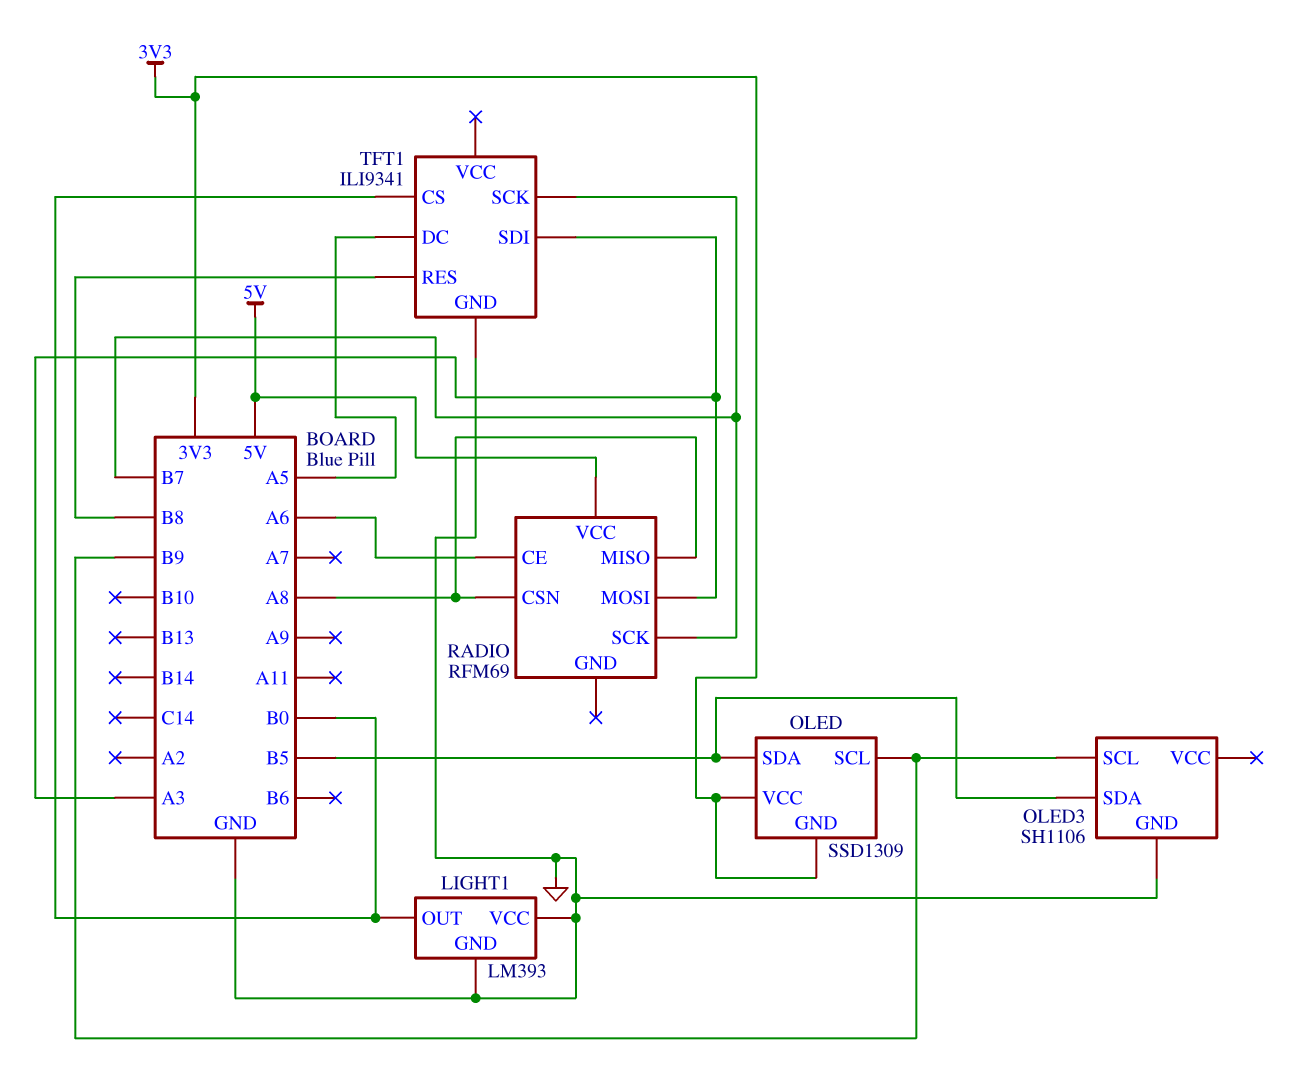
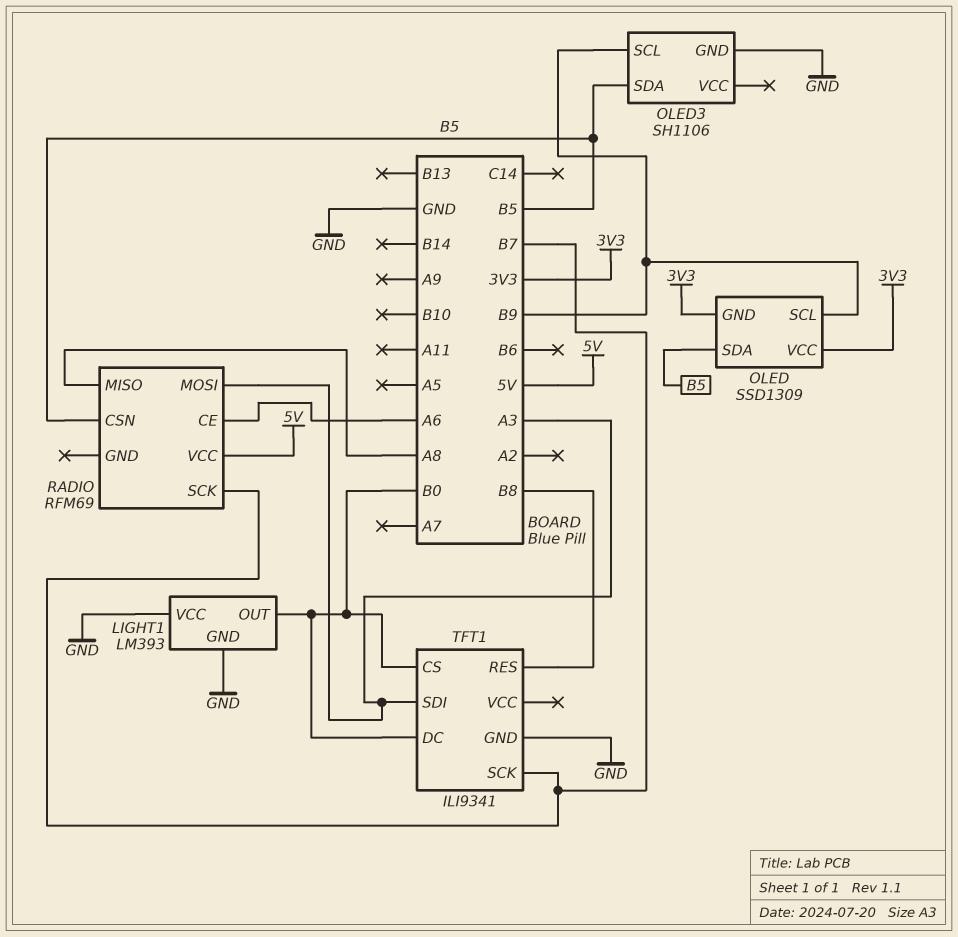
RADIO pin CSN: A8 -> B5
TFT1 pin DC: A5 -> B0

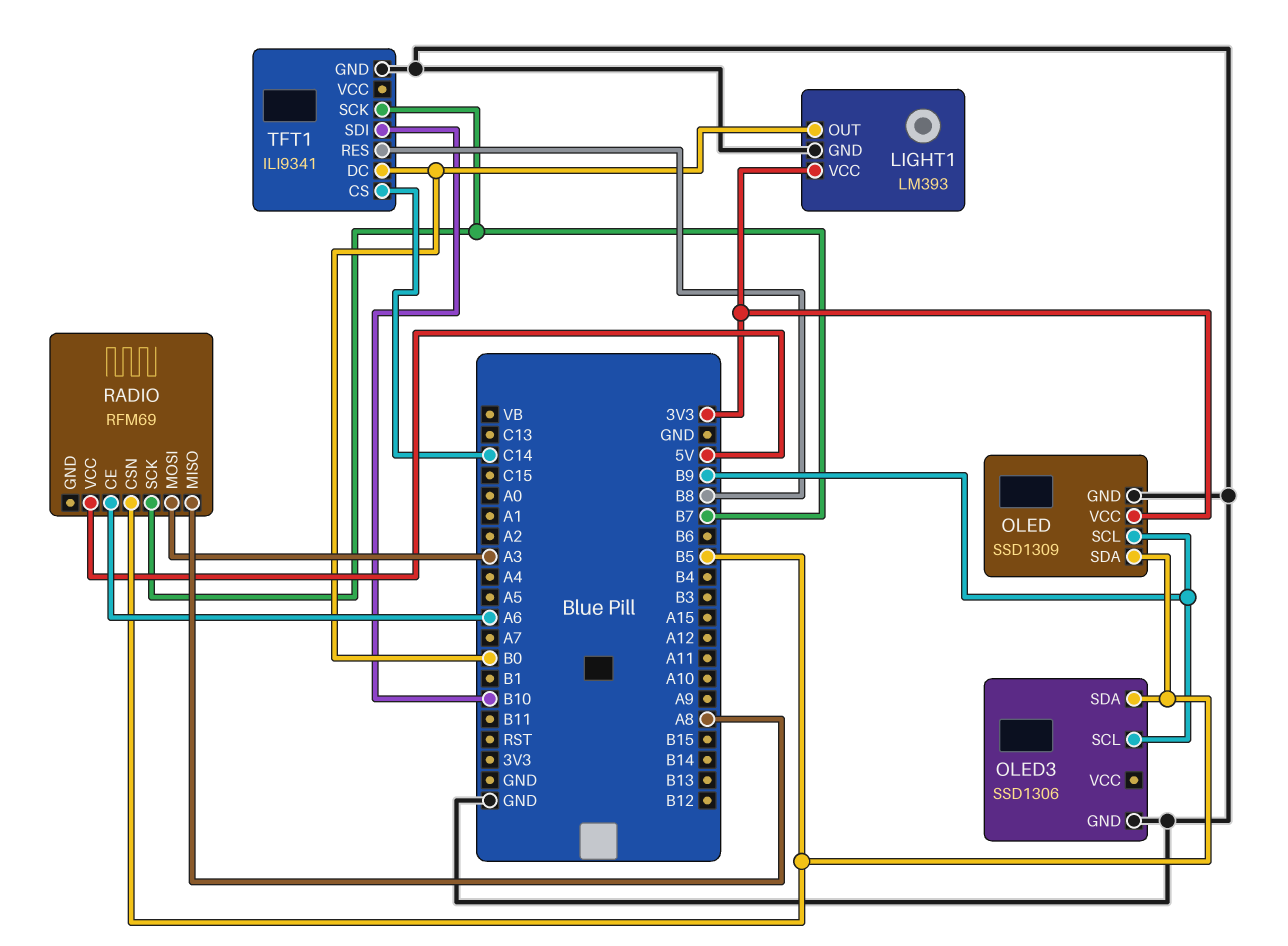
LIGHT1 pin VCC: GND -> 3V3
OLED pin GND: 3V3 -> GND
OLED3: SH1106 -> SSD1306
TFT1 pin CS: B0 -> C14
TFT1 pin SDI: A3 -> B10

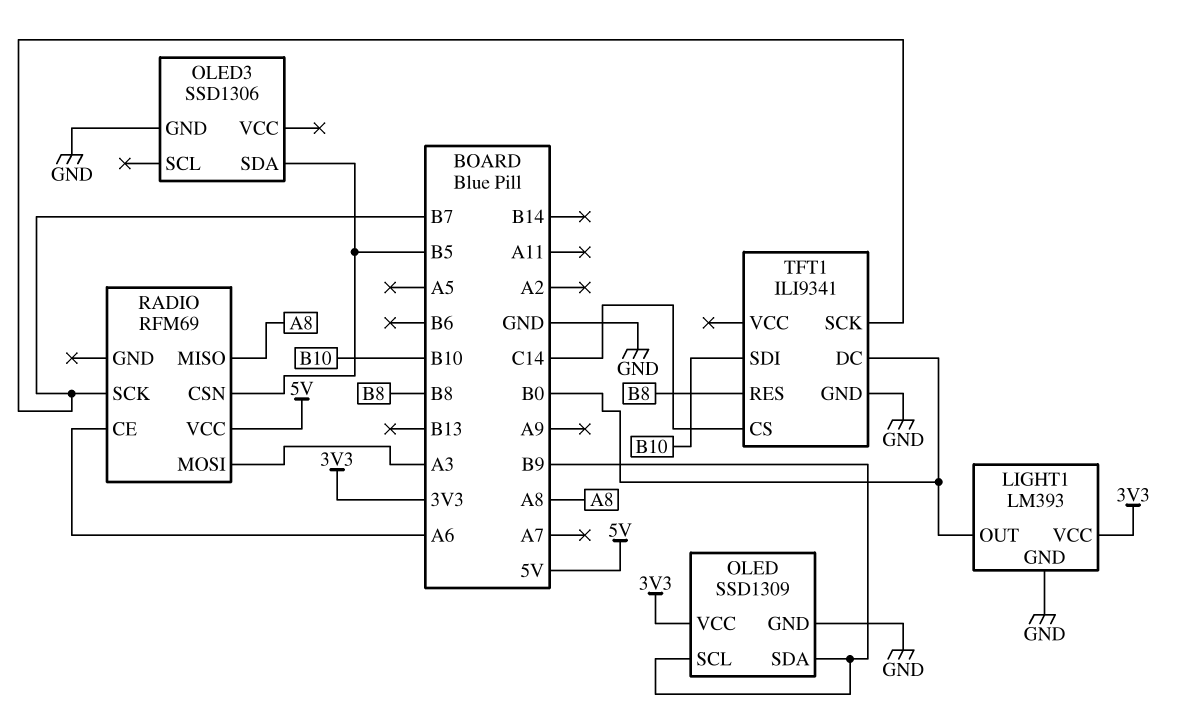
OLED pin SDA: B5 -> B9
OLED3 pin SCL: B9 -> none

